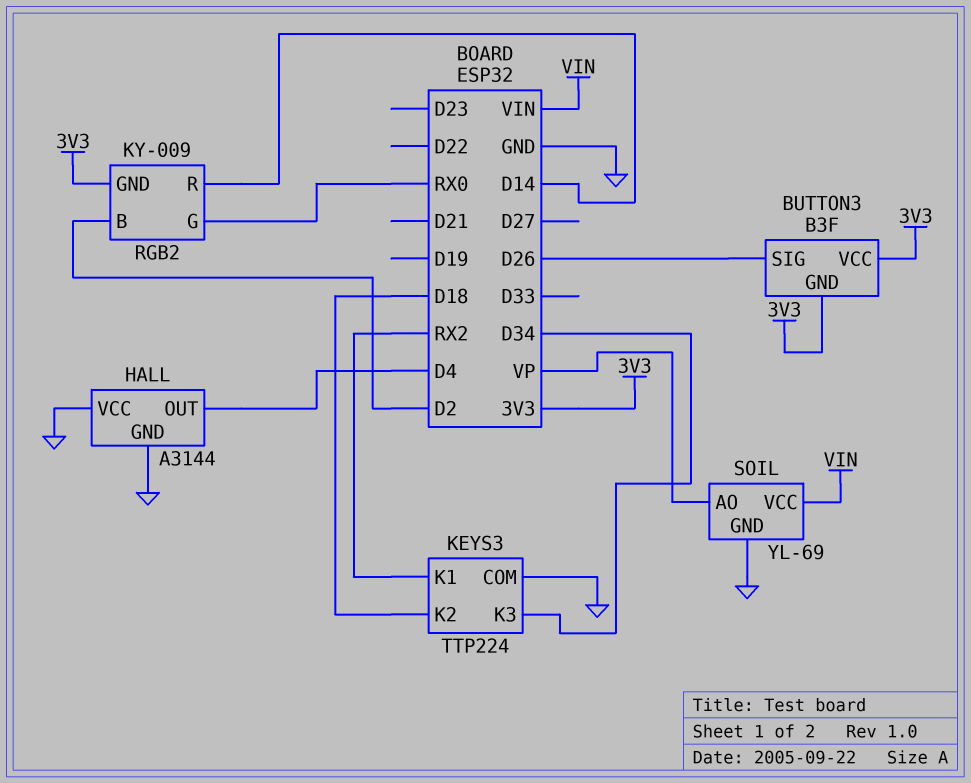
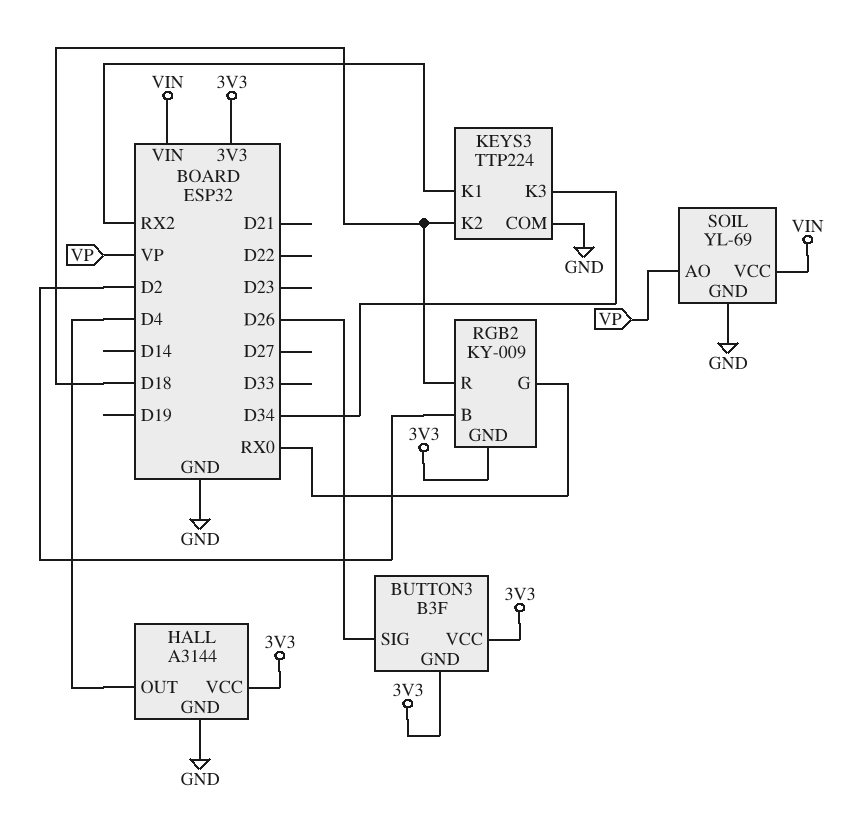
HALL pin VCC: GND -> 3V3
RGB2 pin R: D14 -> D18

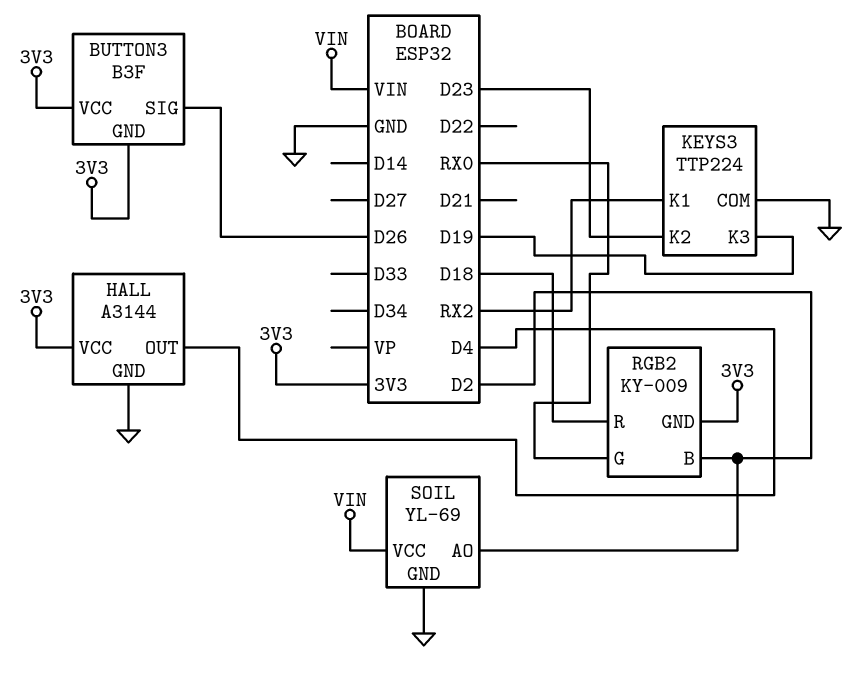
KEYS3 pin K2: D18 -> D23
KEYS3 pin K3: D34 -> D19
SOIL pin AO: VP -> D2

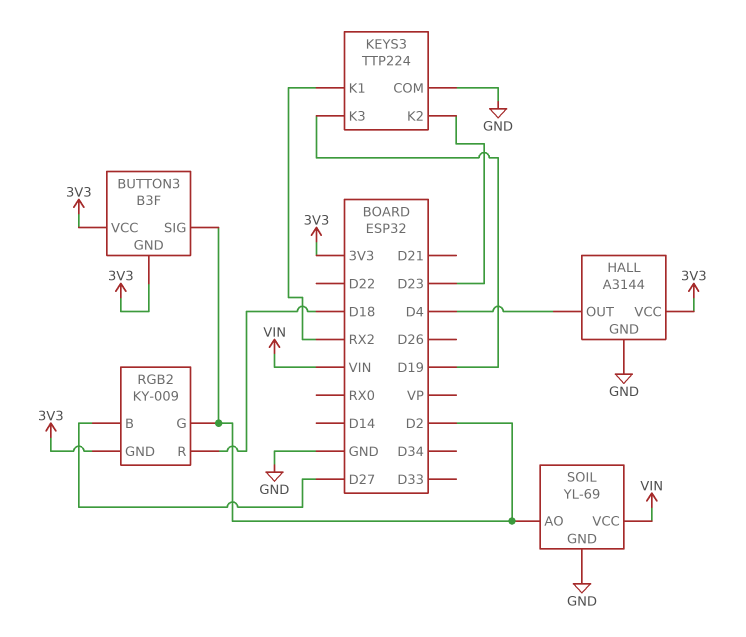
BUTTON3 pin SIG: D26 -> D2
RGB2 pin B: D2 -> D27
RGB2 pin G: RX0 -> D2

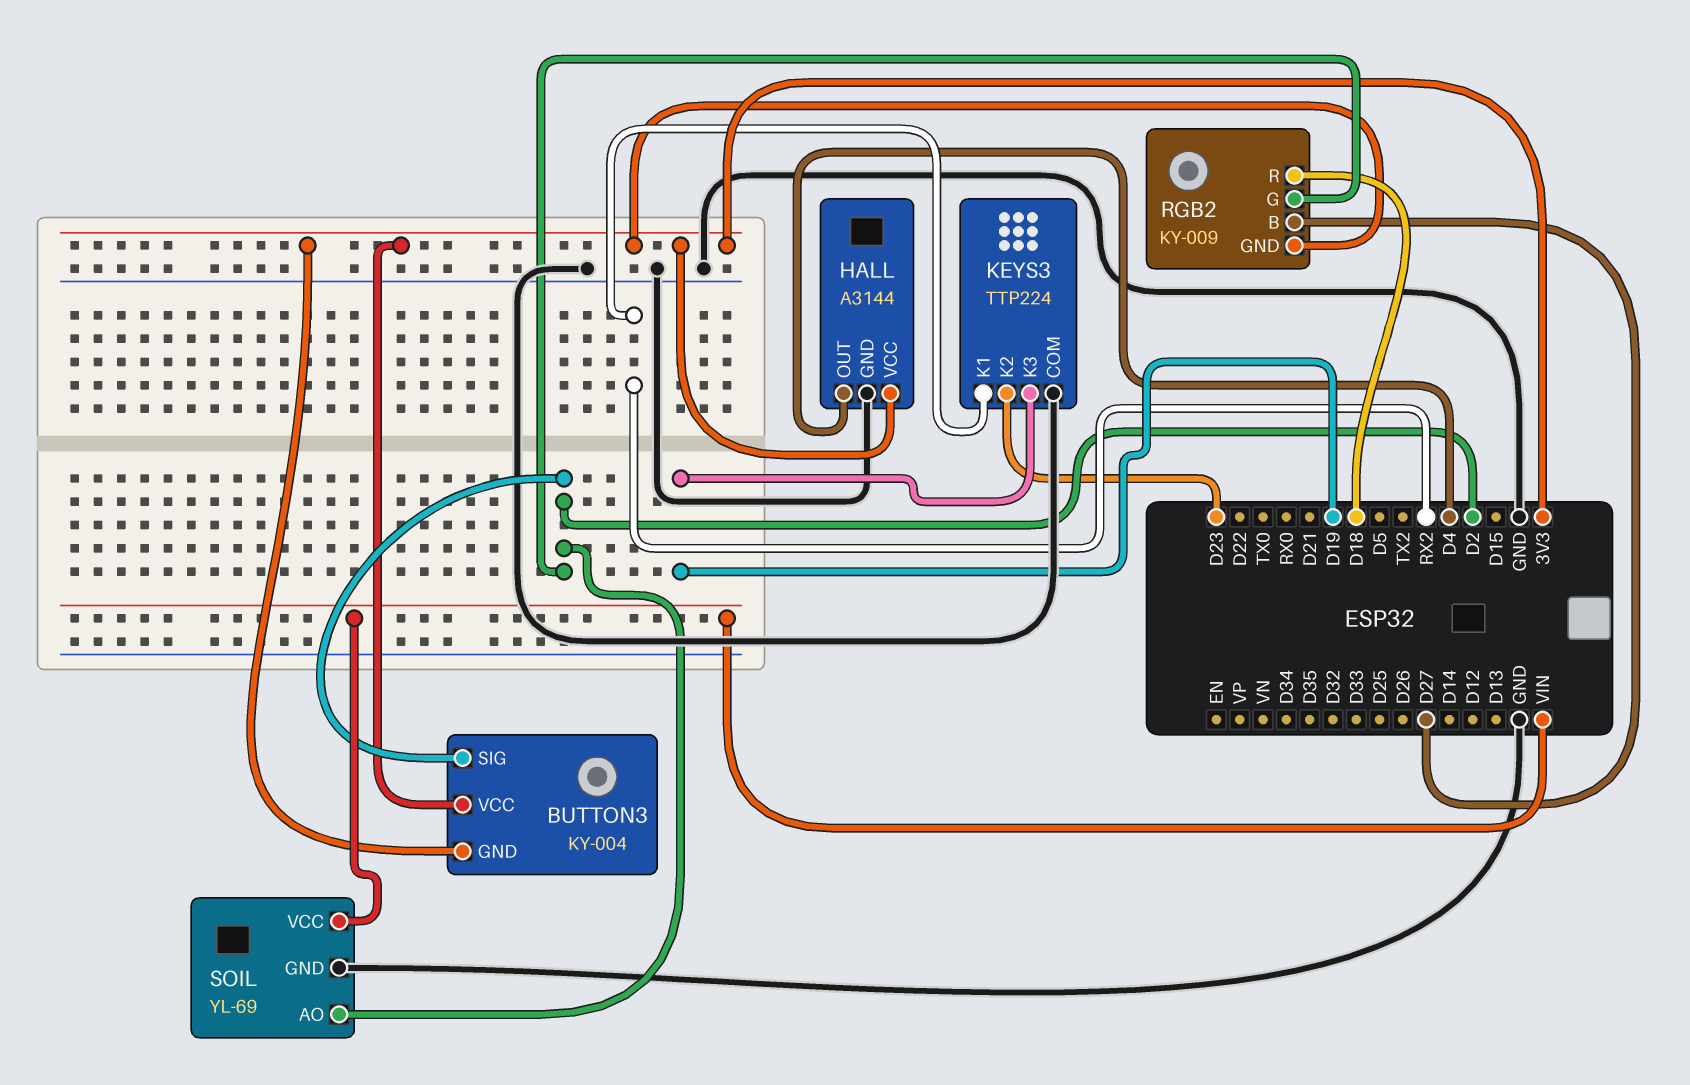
BUTTON3: B3F -> KY-004

